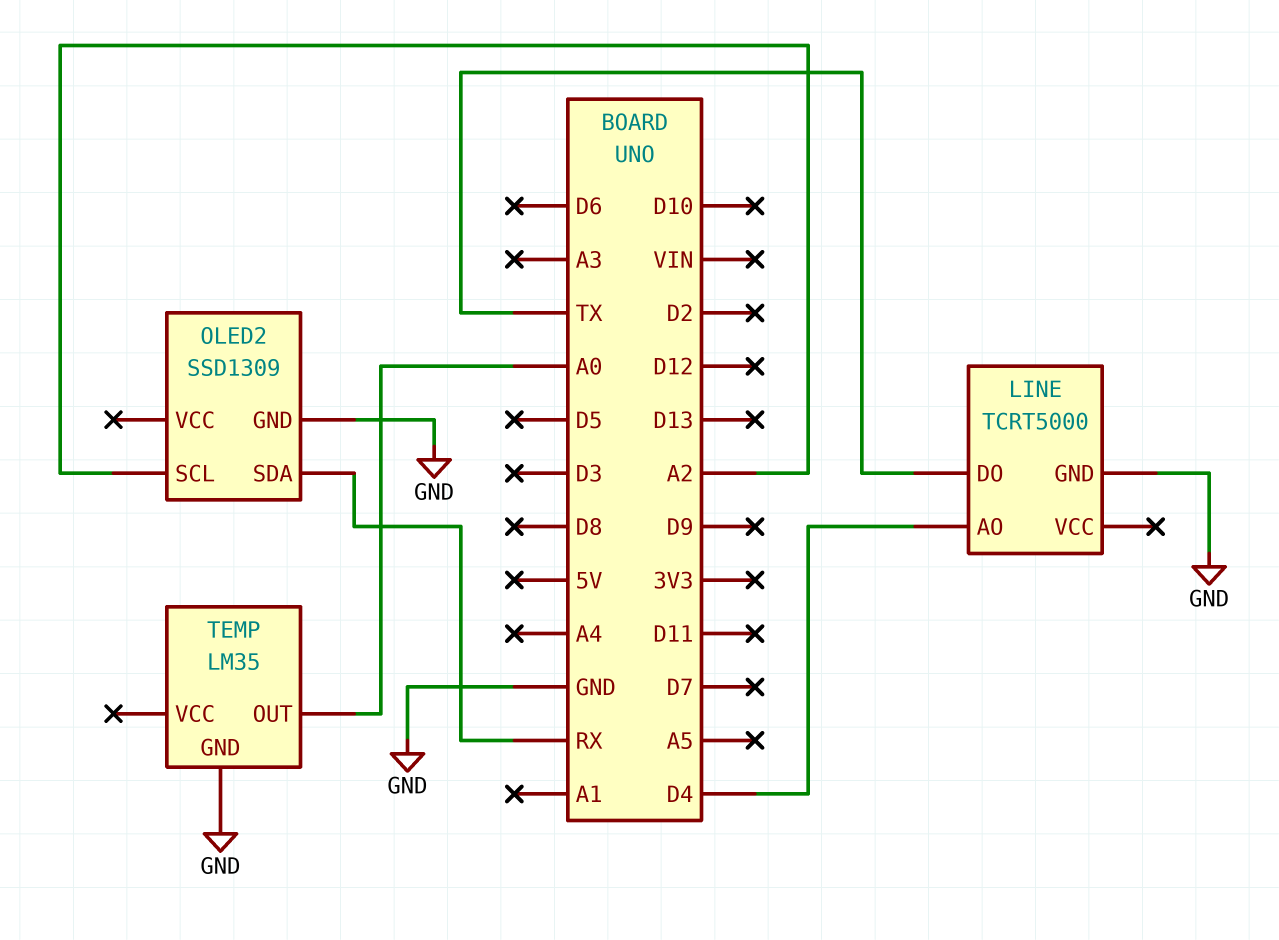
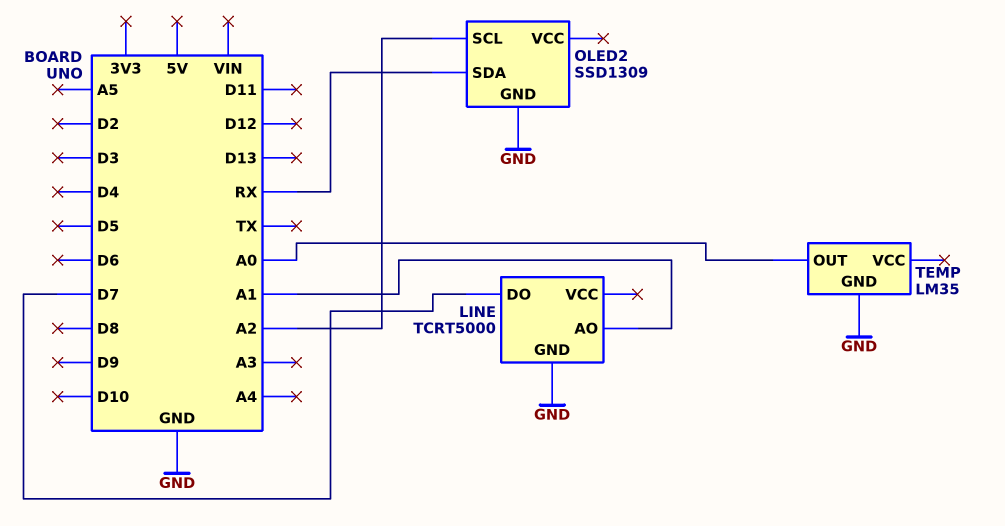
LINE pin AO: D4 -> A1
LINE pin DO: TX -> D7

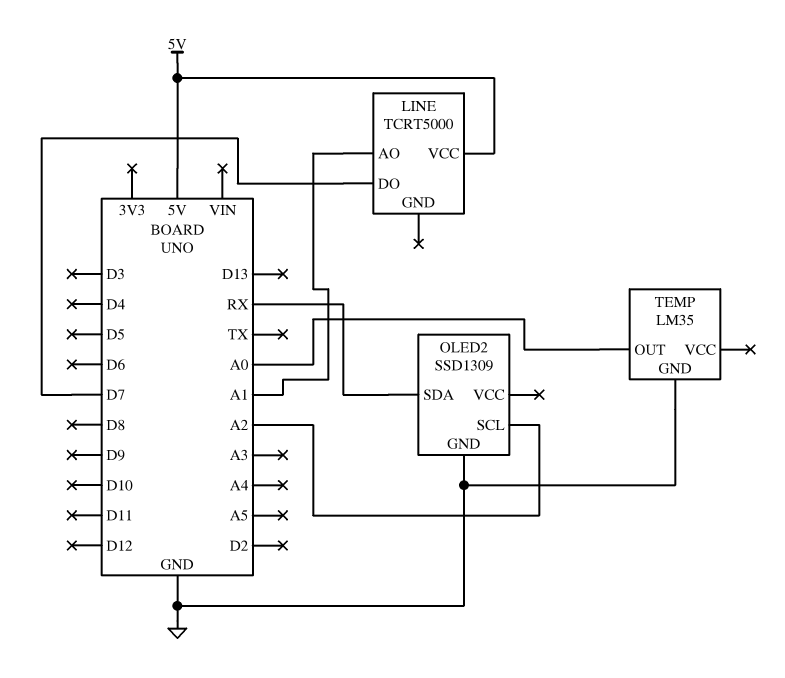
LINE pin GND: GND -> none
LINE pin VCC: none -> 5V

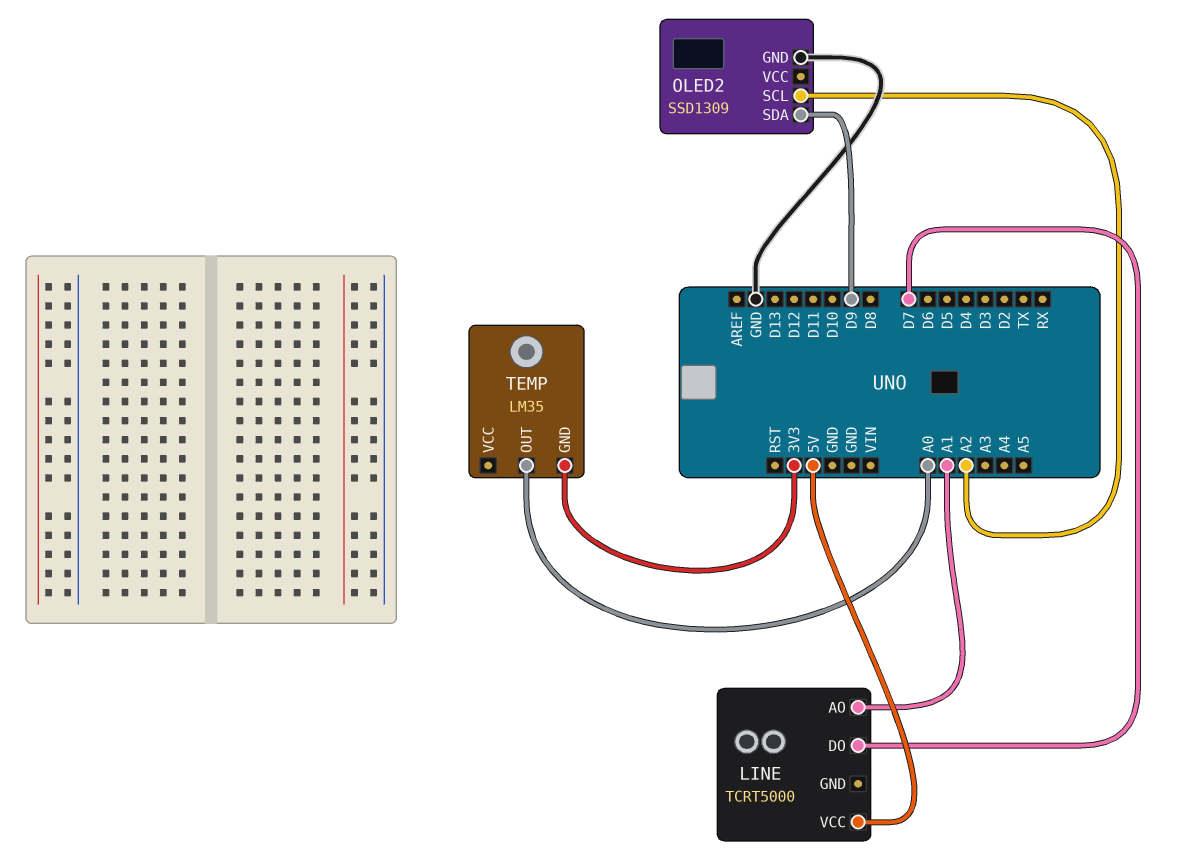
OLED2 pin SDA: RX -> D9
TEMP pin GND: GND -> 3V3

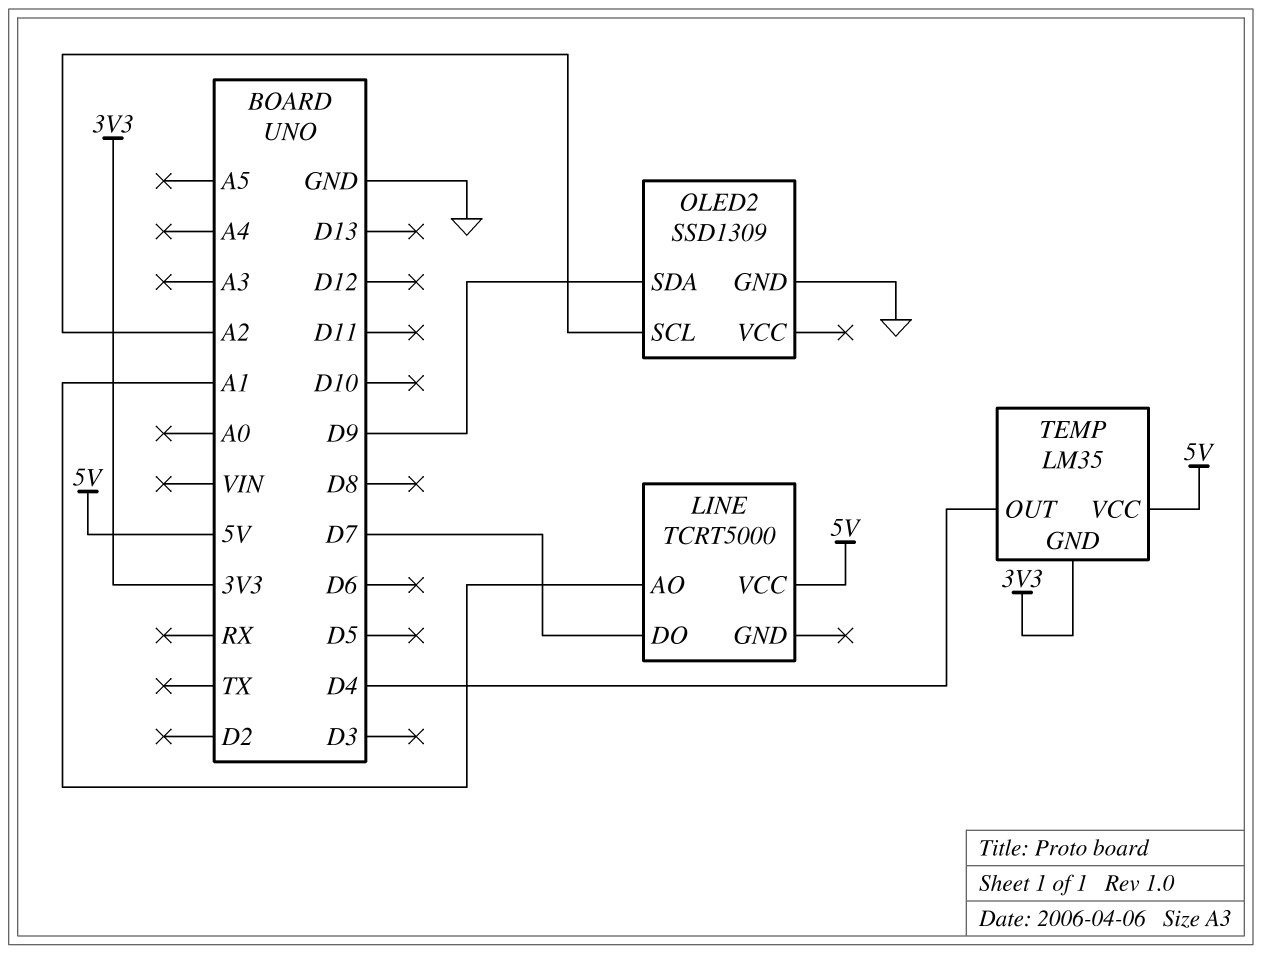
TEMP pin OUT: A0 -> D4
TEMP pin VCC: none -> 5V

